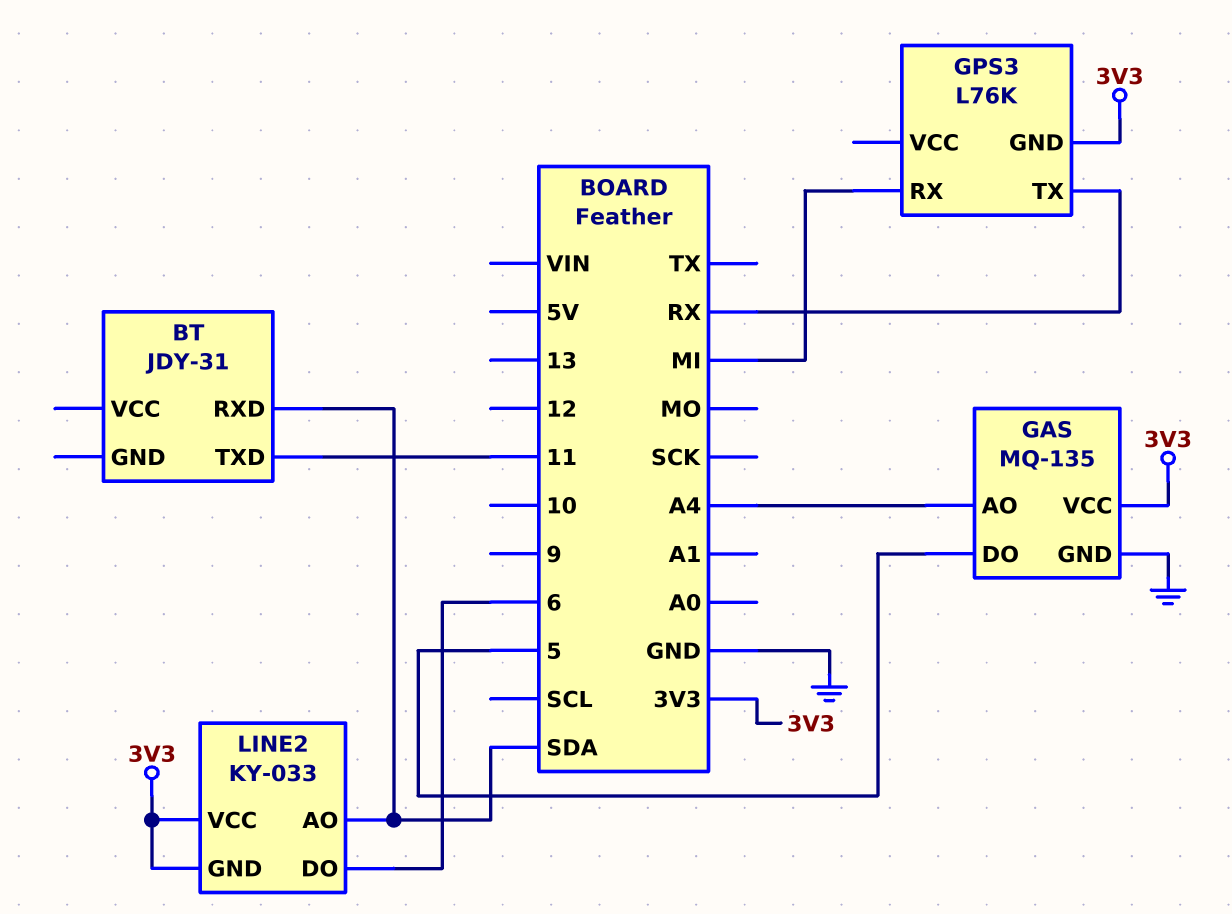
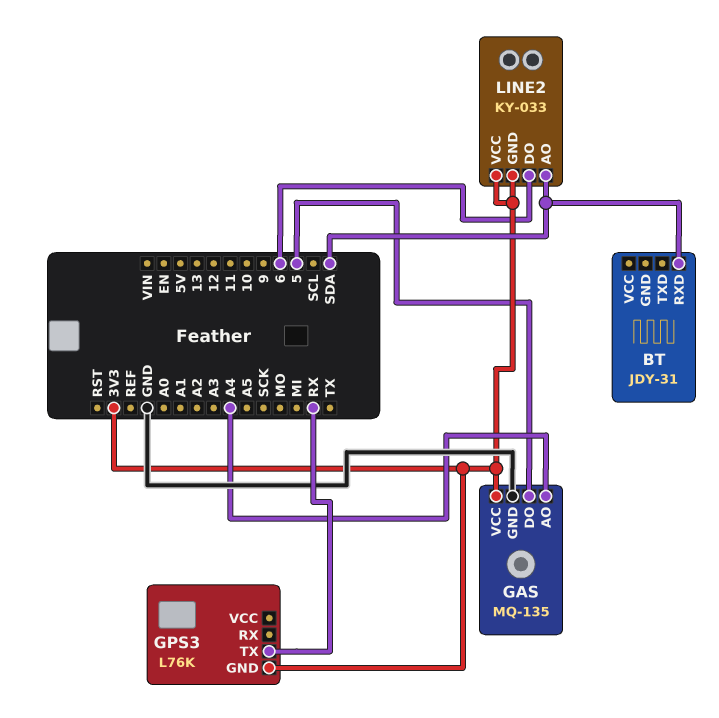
BT pin TXD: 11 -> none
GPS3 pin RX: MI -> none

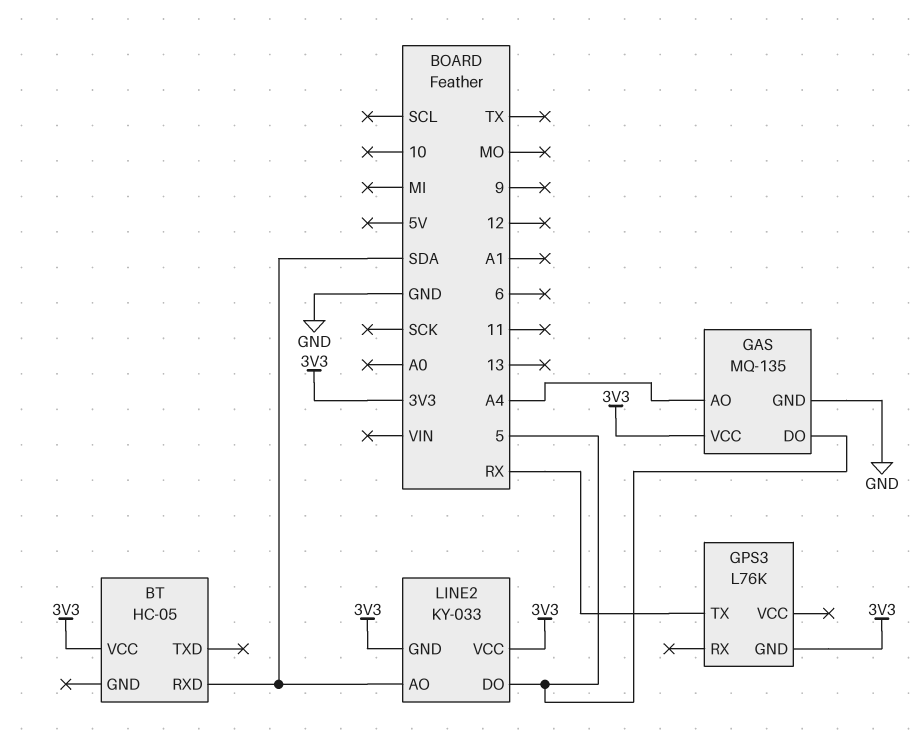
BT: JDY-31 -> HC-05
BT pin VCC: none -> 3V3
LINE2 pin DO: 6 -> 5

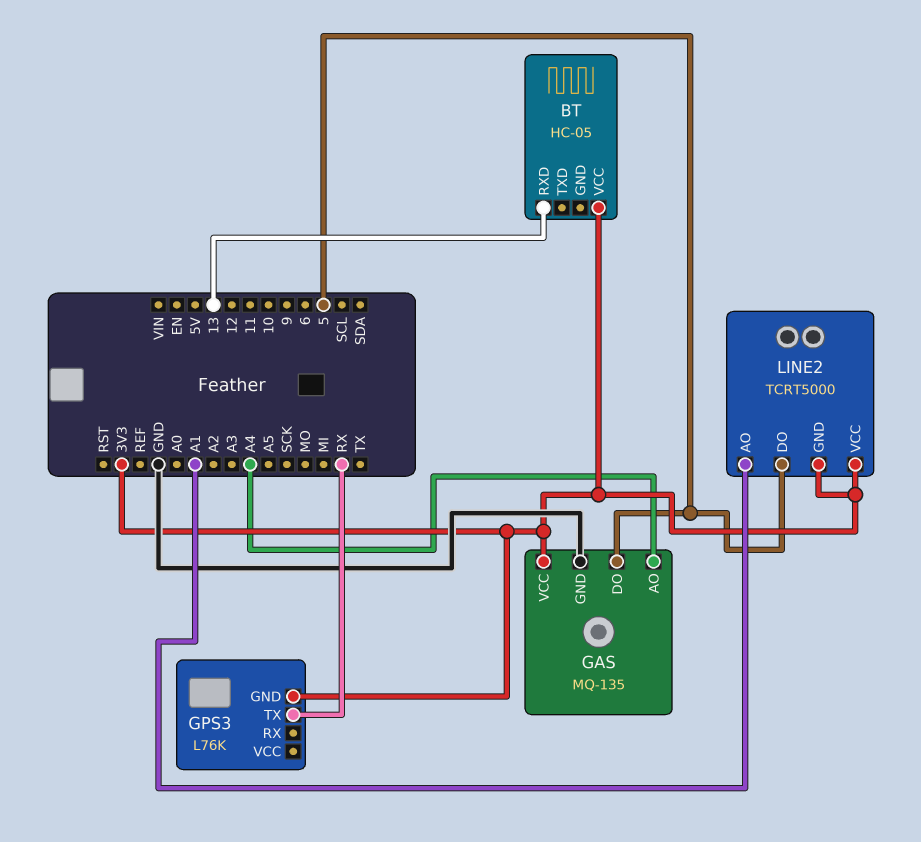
BT pin RXD: SDA -> 13
LINE2: KY-033 -> TCRT5000
LINE2 pin AO: SDA -> A1

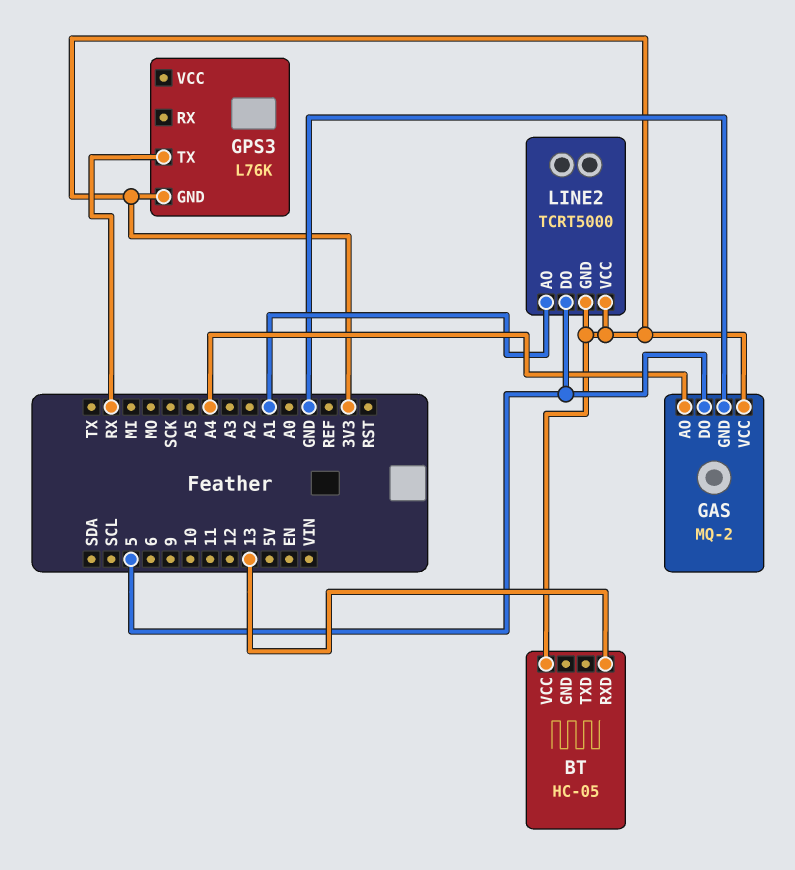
GAS: MQ-135 -> MQ-2

